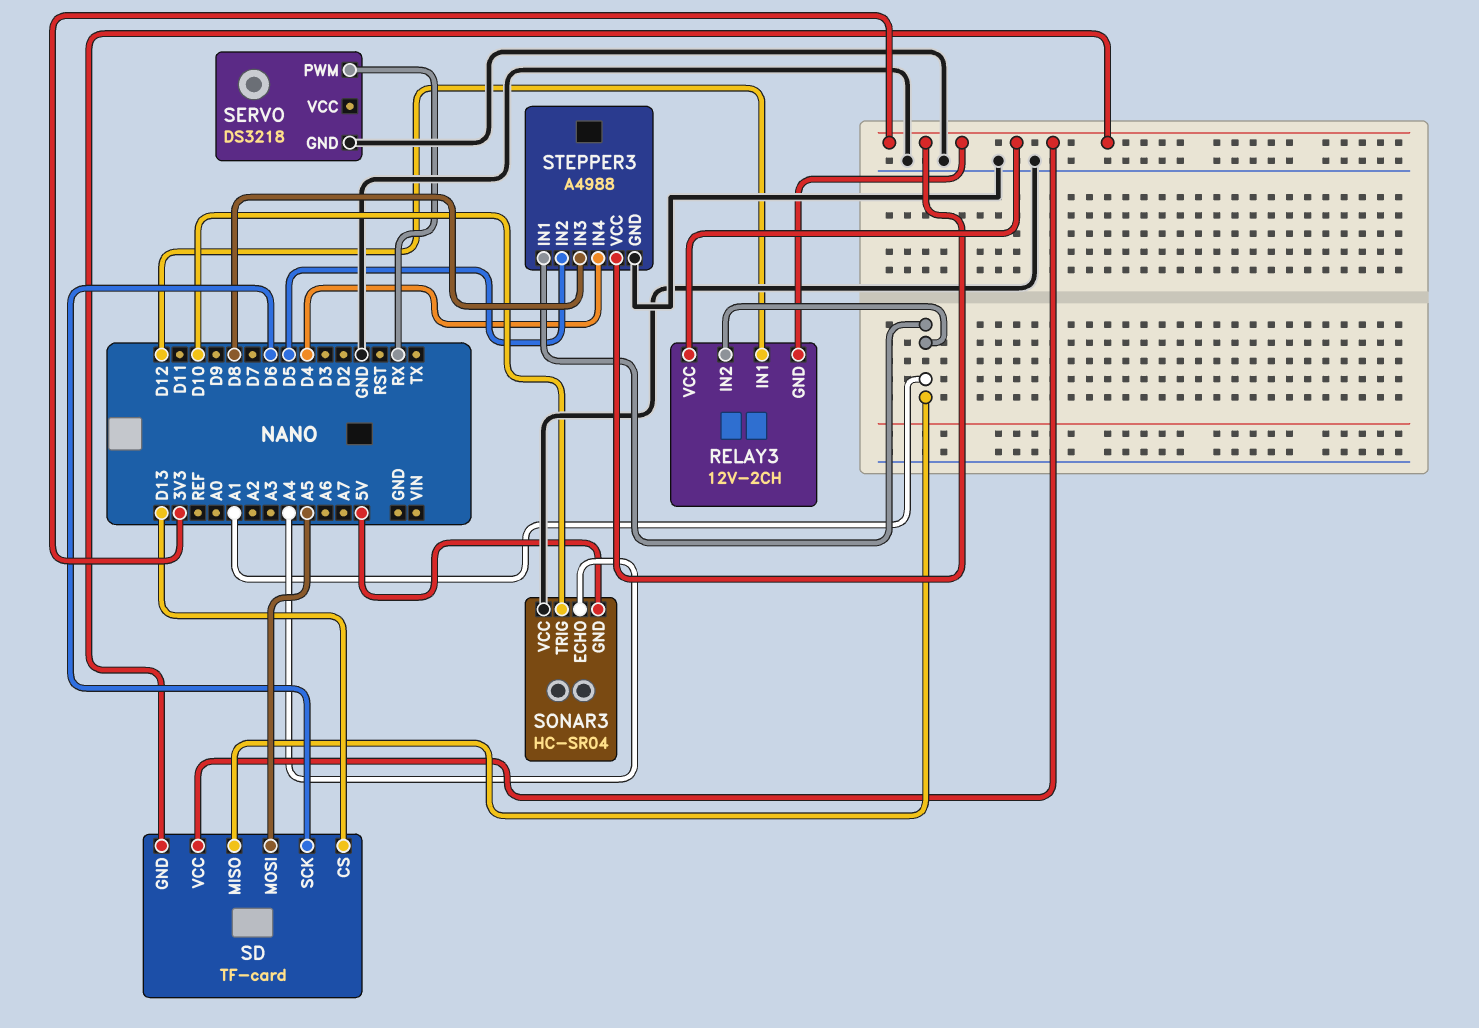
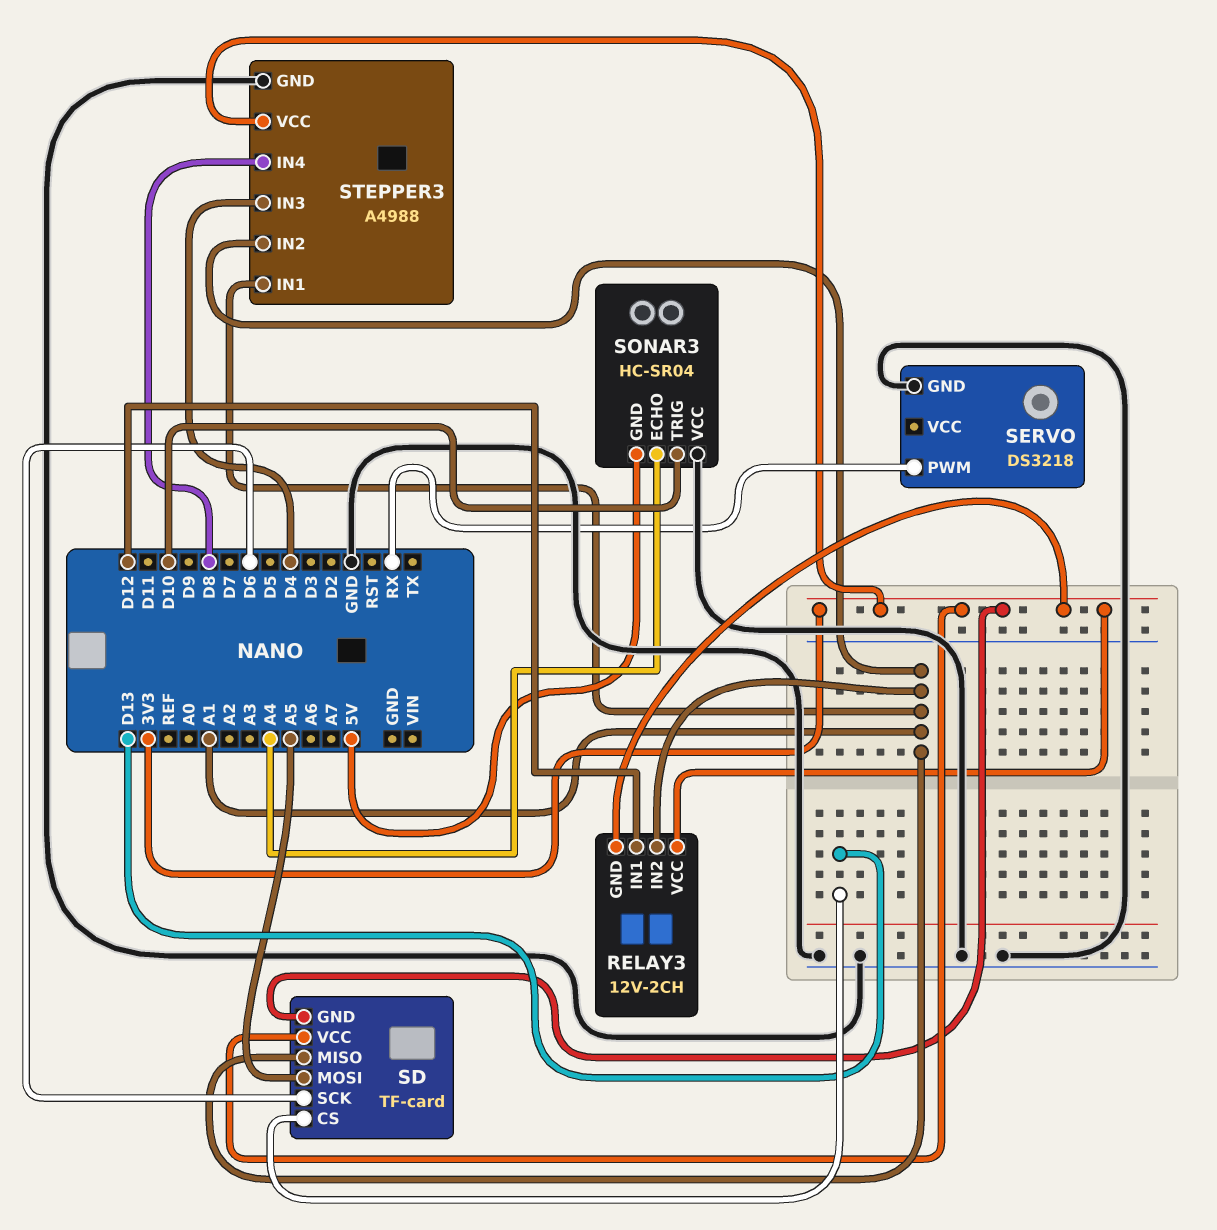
STEPPER3 pin IN2: D5 -> A1
STEPPER3 pin IN3: D8 -> D4
STEPPER3 pin IN4: D4 -> D8

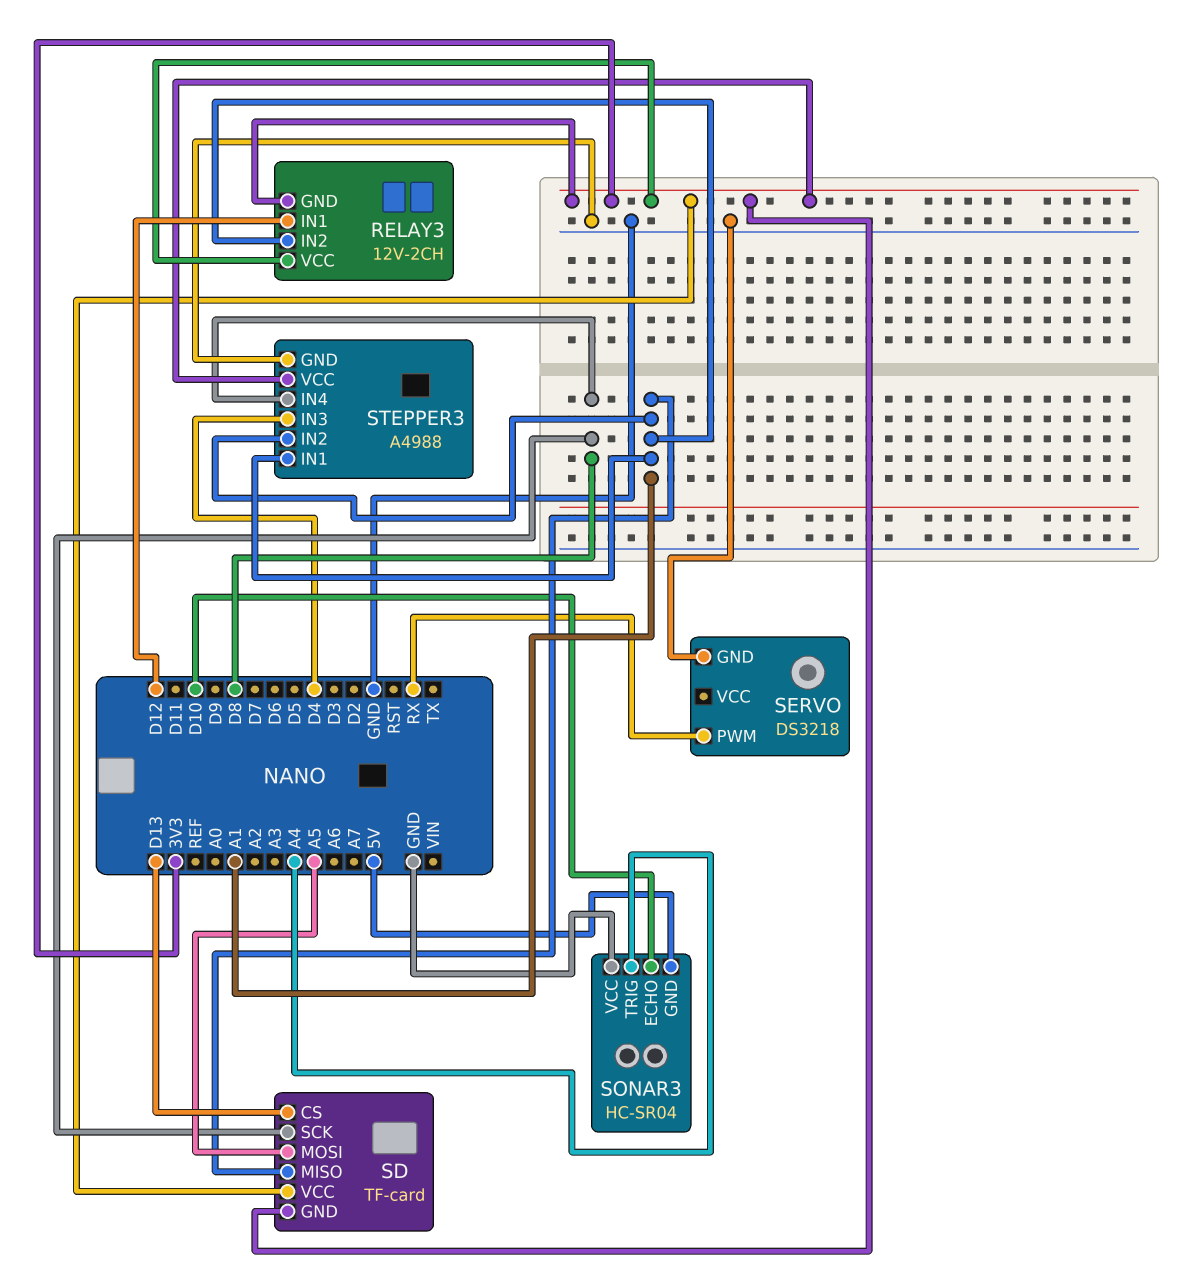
SD pin SCK: D6 -> D8
SONAR3 pin ECHO: A4 -> D10
SONAR3 pin TRIG: D10 -> A4

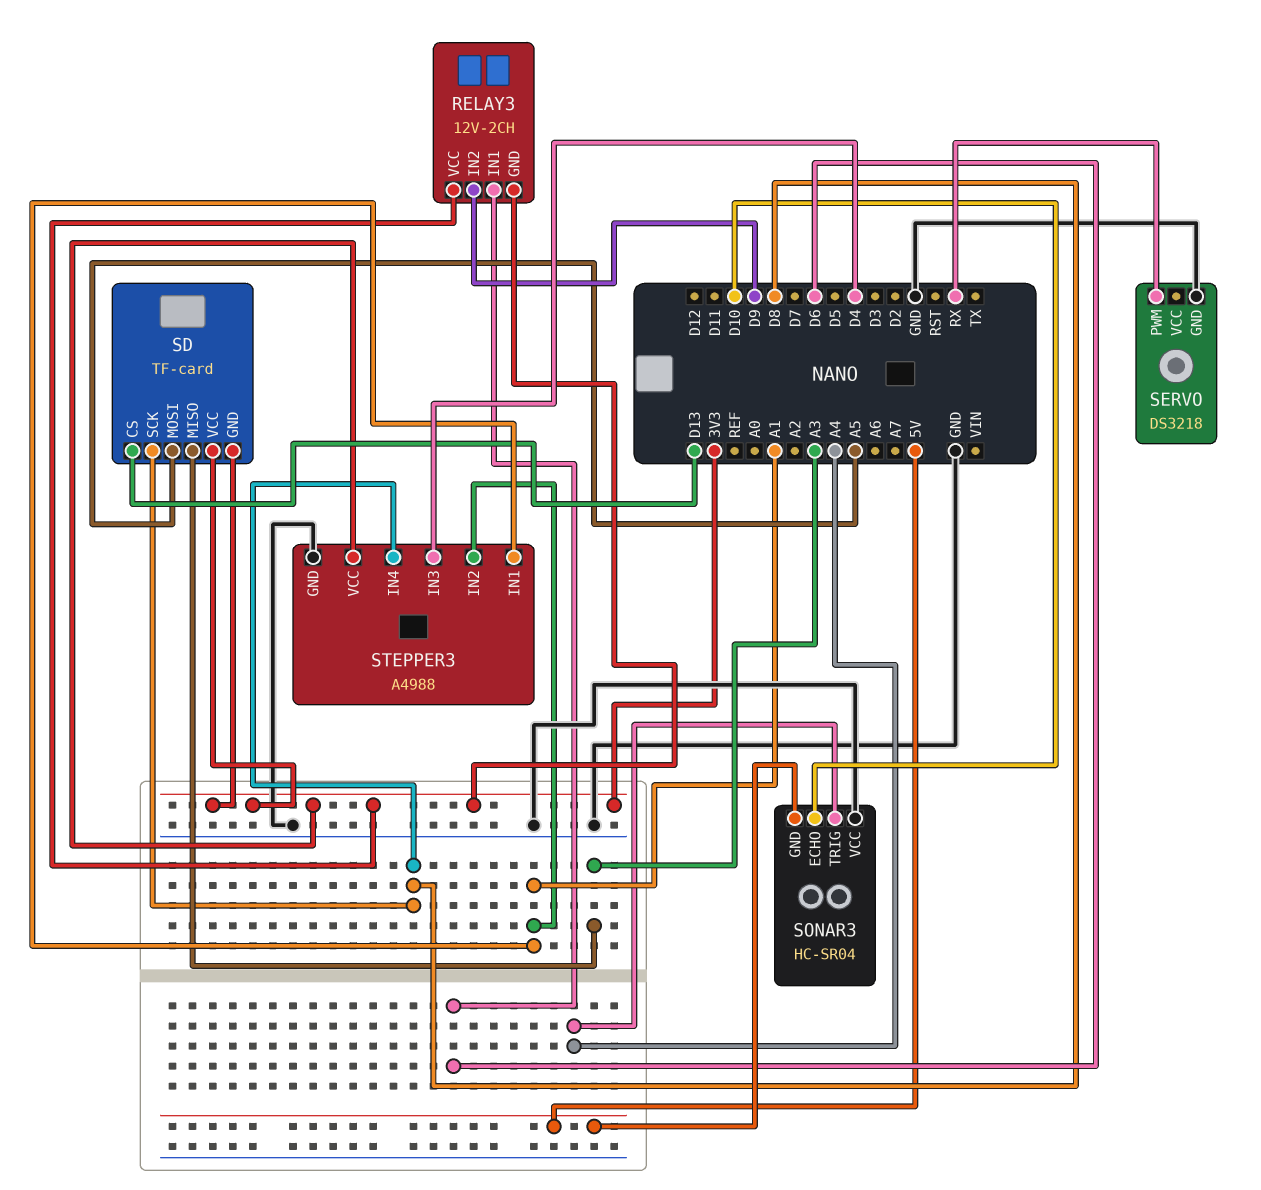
RELAY3 pin IN1: D12 -> D6
RELAY3 pin IN2: A1 -> D9
SD pin MISO: A1 -> A3

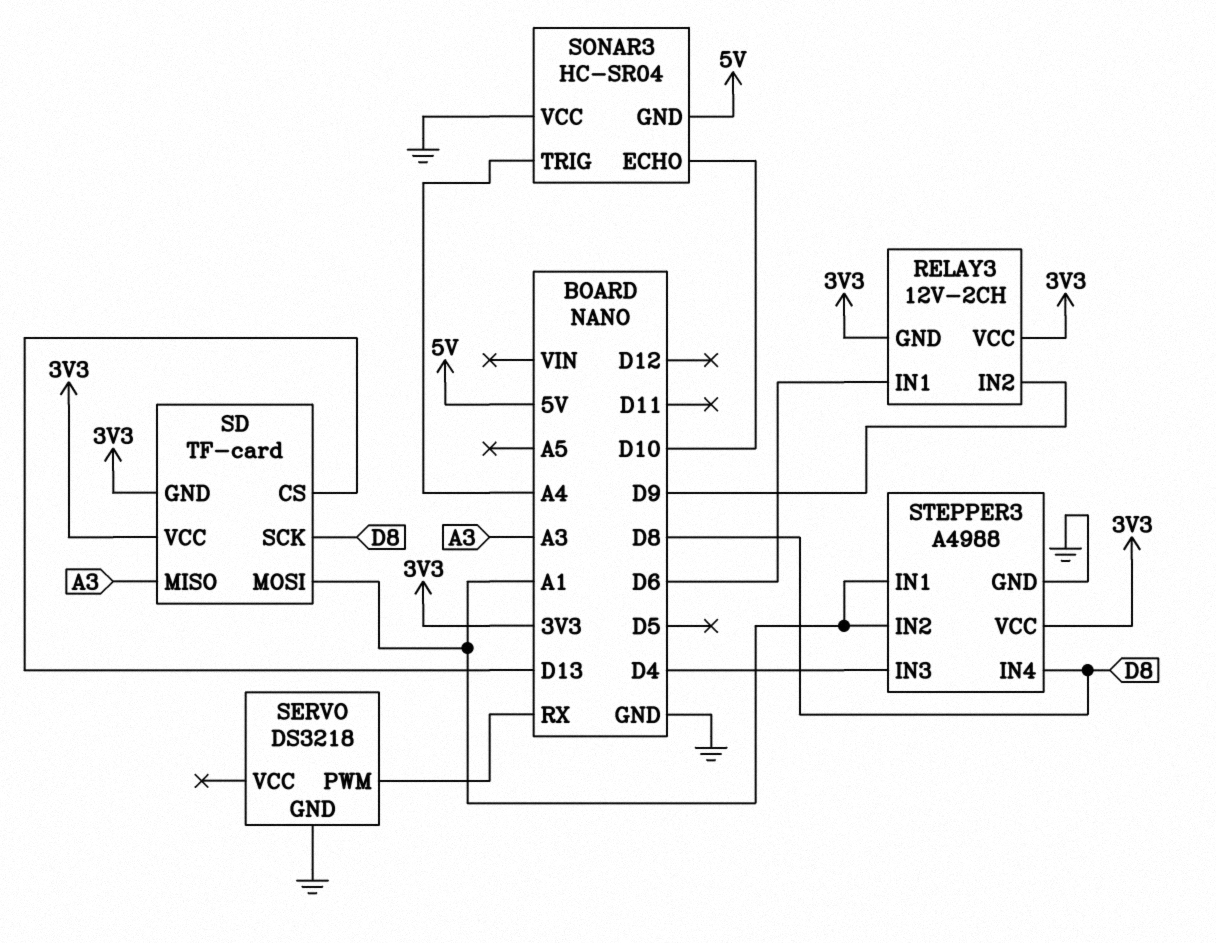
SD pin MOSI: A5 -> A1

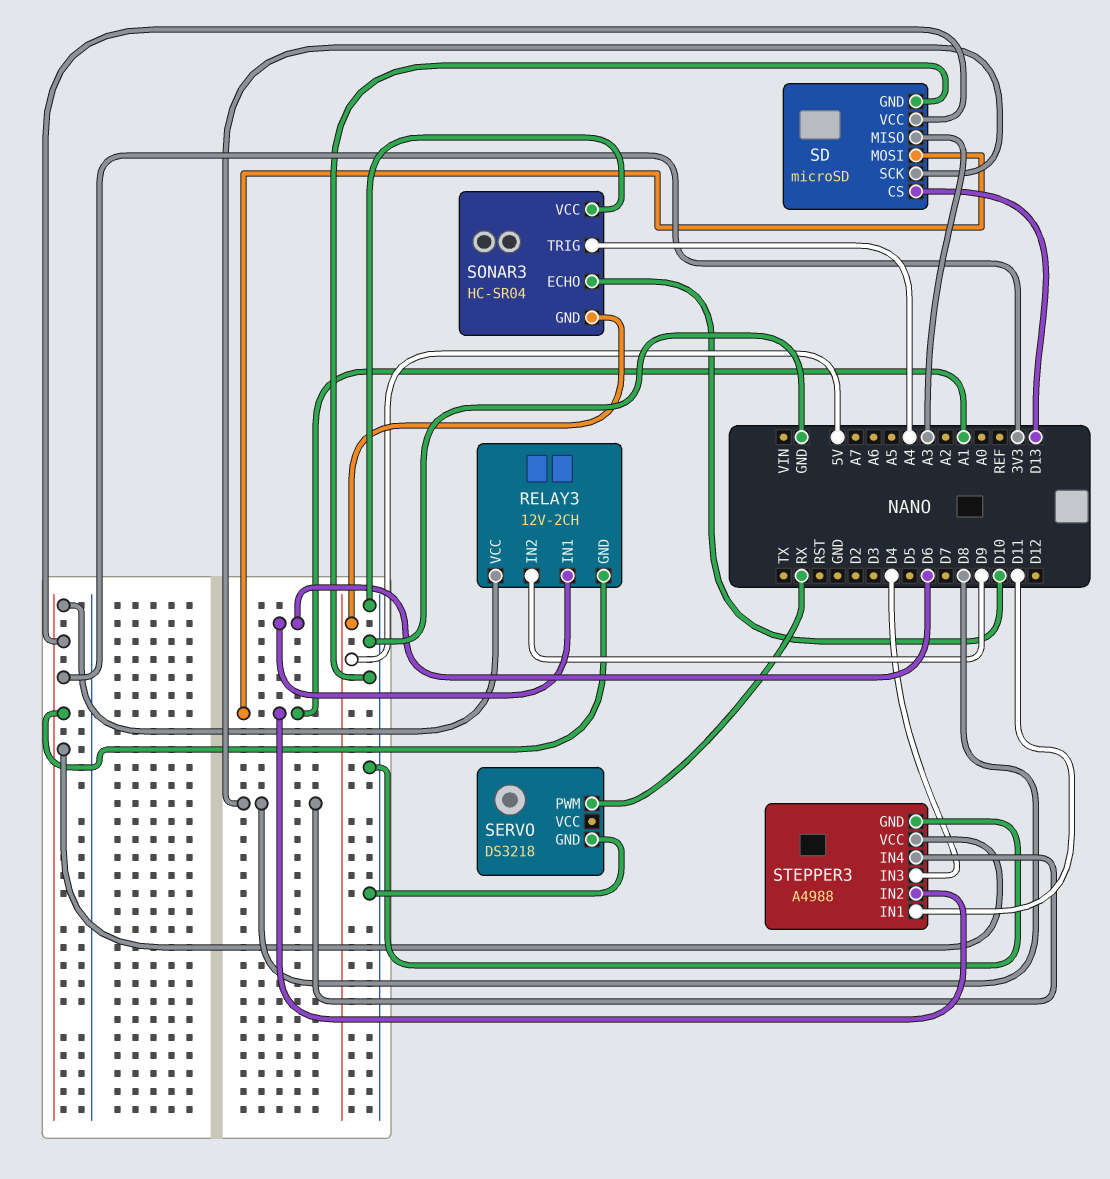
SD: TF-card -> microSD
SD pin GND: 3V3 -> GND
STEPPER3 pin IN1: A1 -> D11

